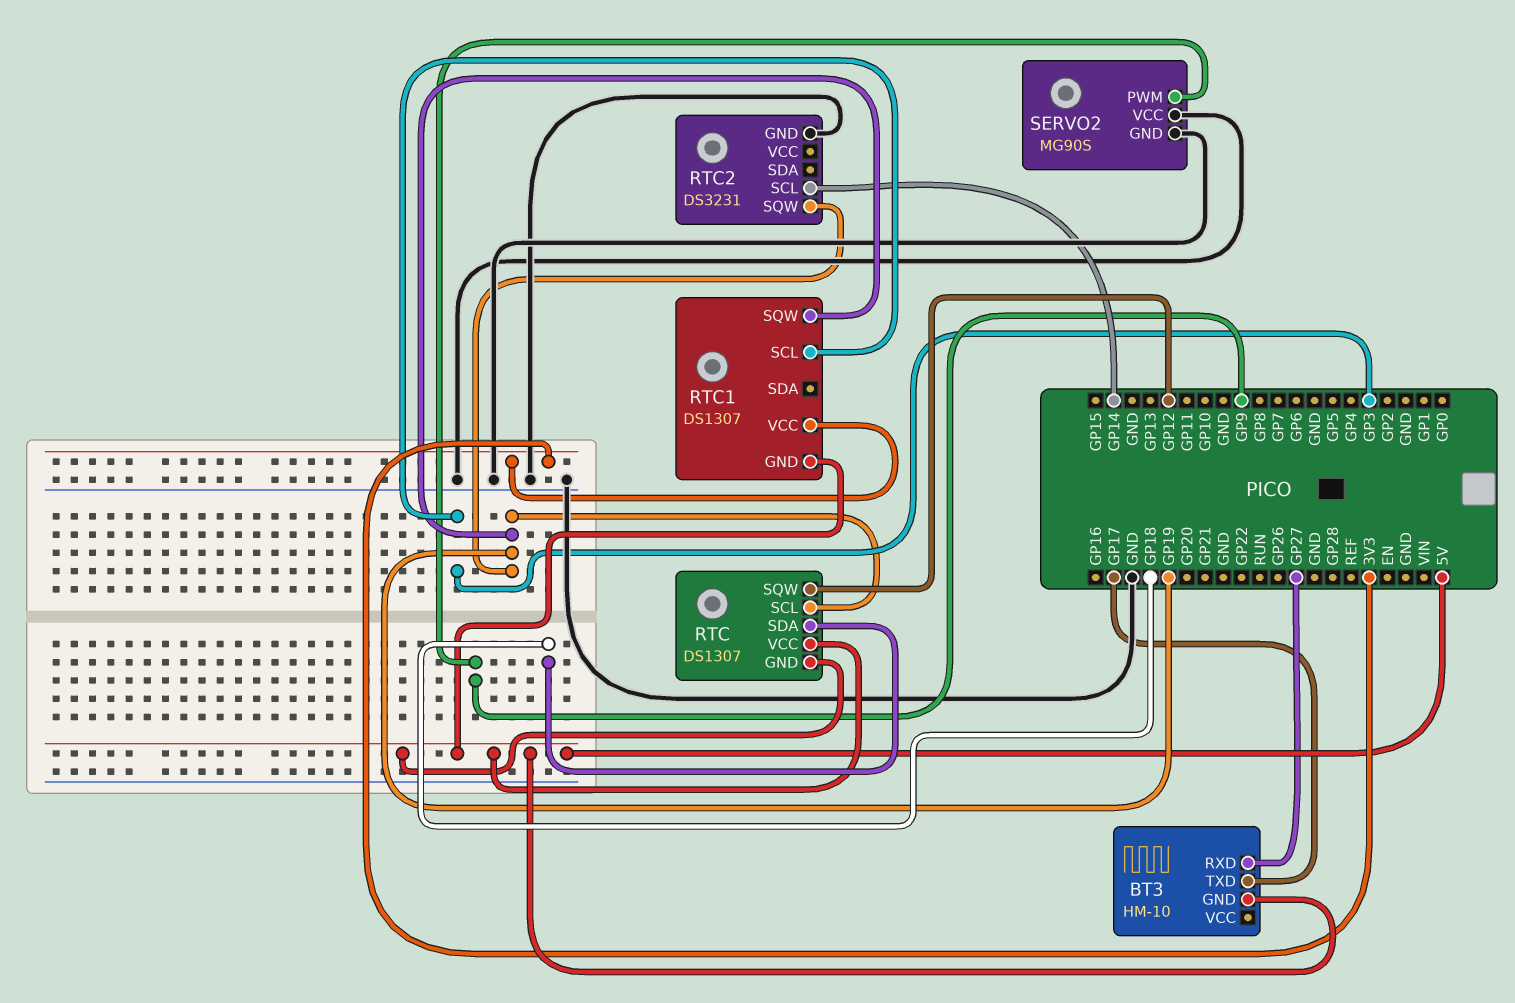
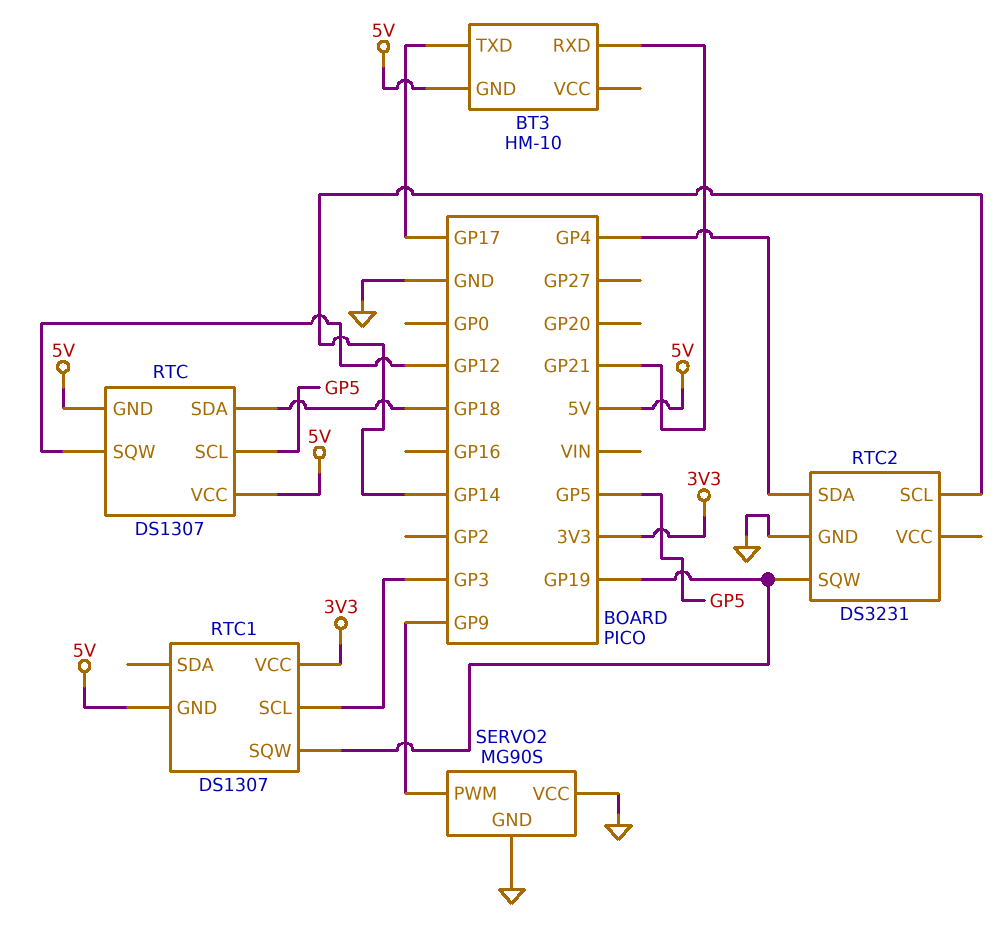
BT3 pin RXD: GP27 -> GP21
RTC pin SCL: GP19 -> GP5
RTC2 pin SDA: none -> GP4

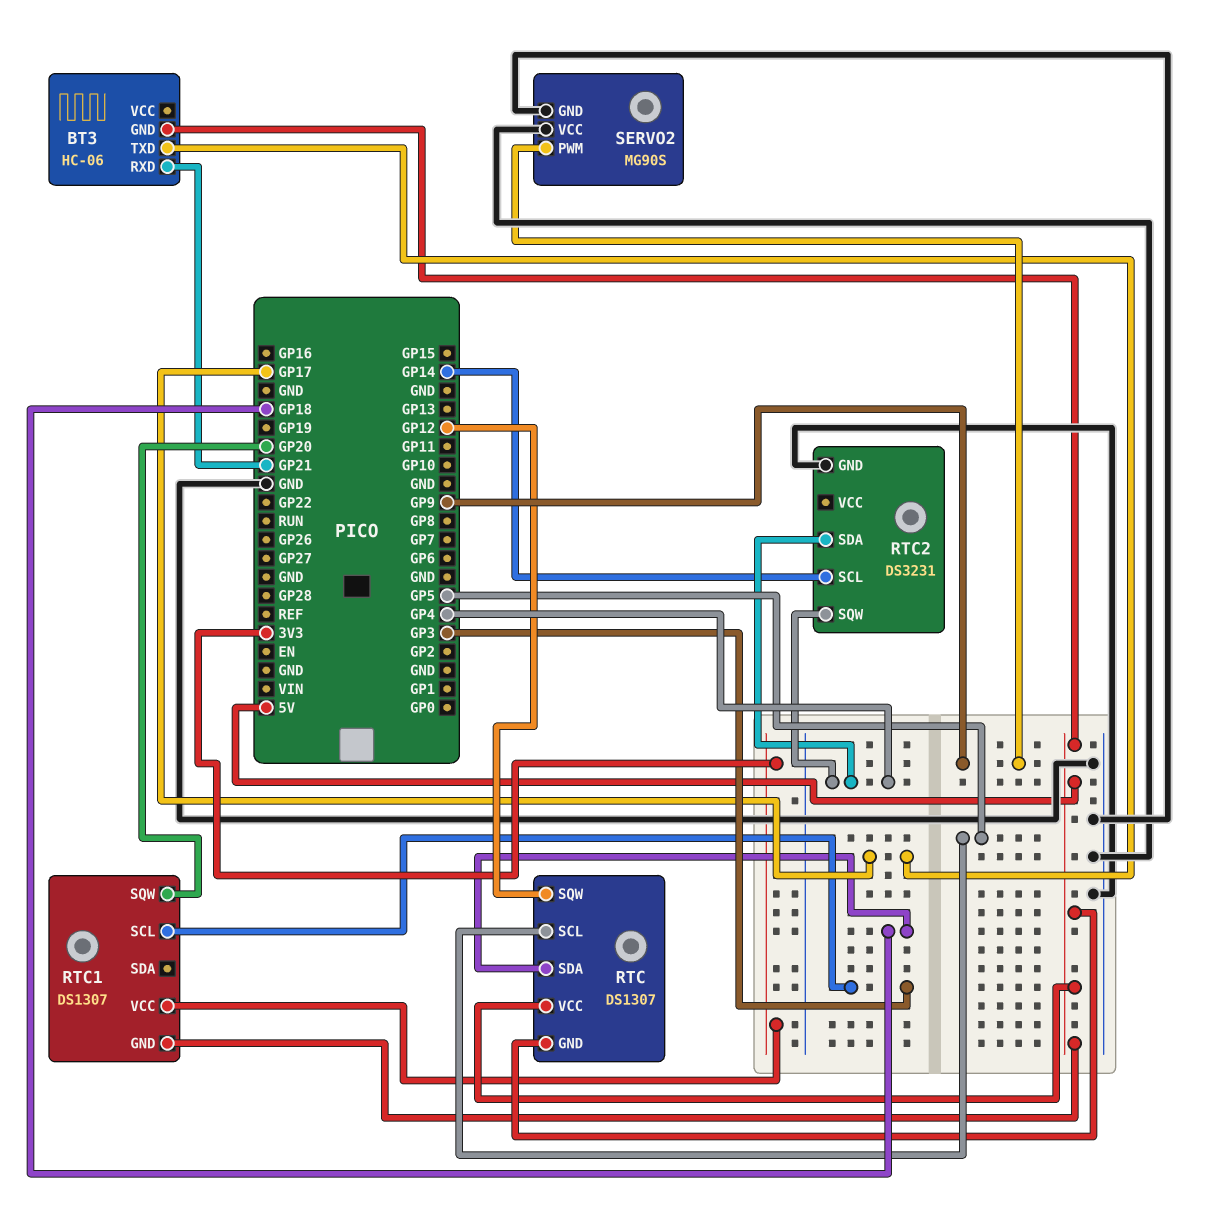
BT3: HM-10 -> HC-06
RTC1 pin SQW: GP19 -> GP20
RTC2 pin SQW: GP19 -> GP4

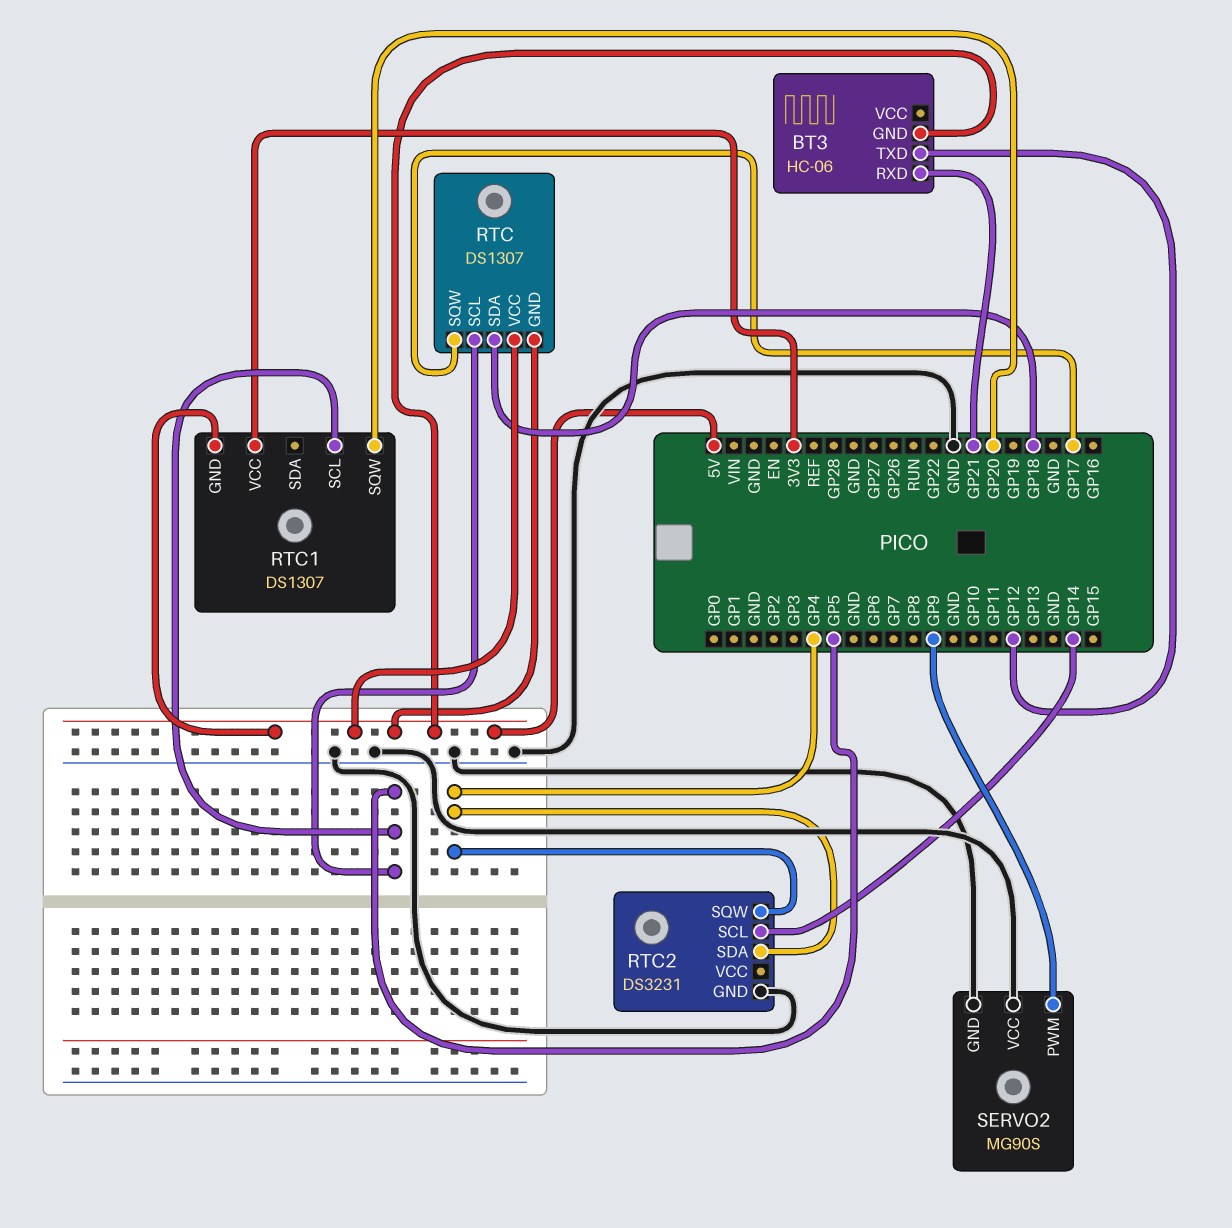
BT3 pin TXD: GP17 -> GP12
RTC pin SQW: GP12 -> GP17
RTC1 pin SCL: GP3 -> GP5

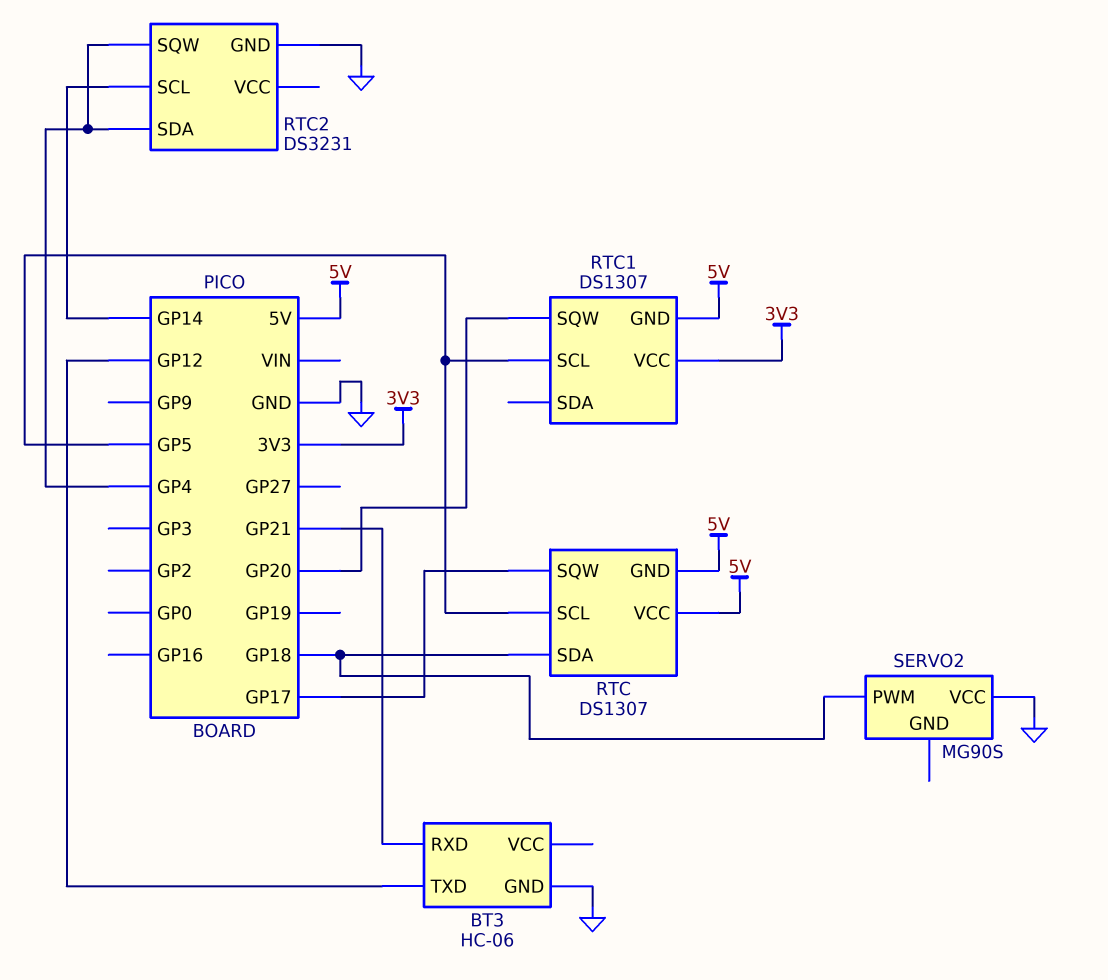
BT3 pin GND: 5V -> GND
SERVO2 pin GND: GND -> none
SERVO2 pin PWM: GP9 -> GP18

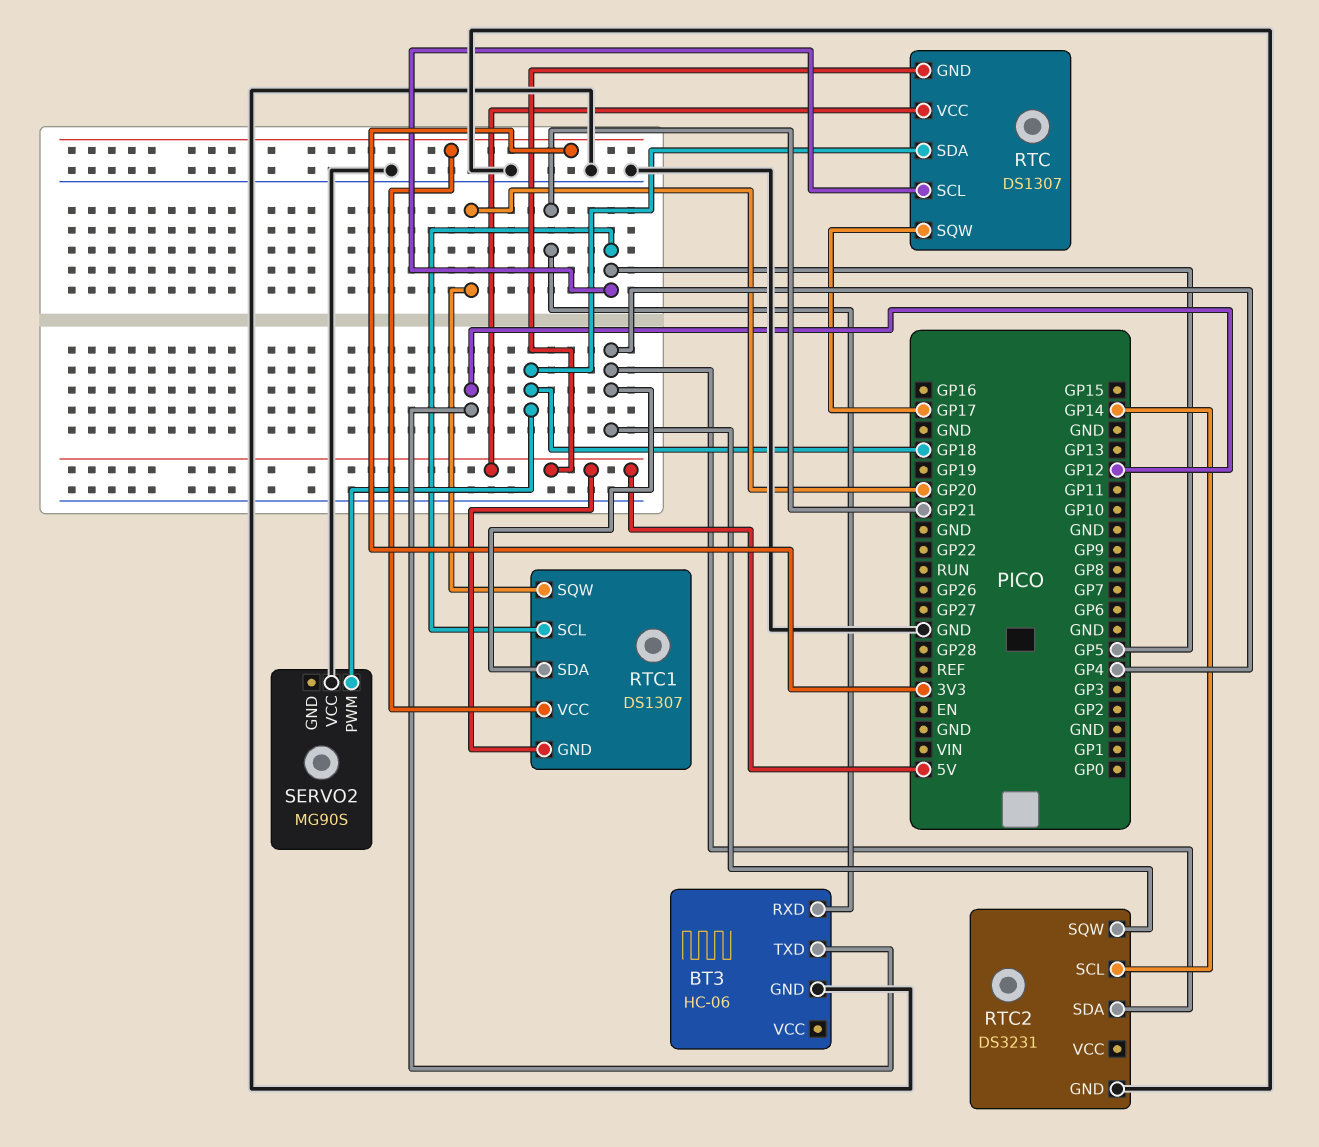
RTC1 pin SDA: none -> GP4

